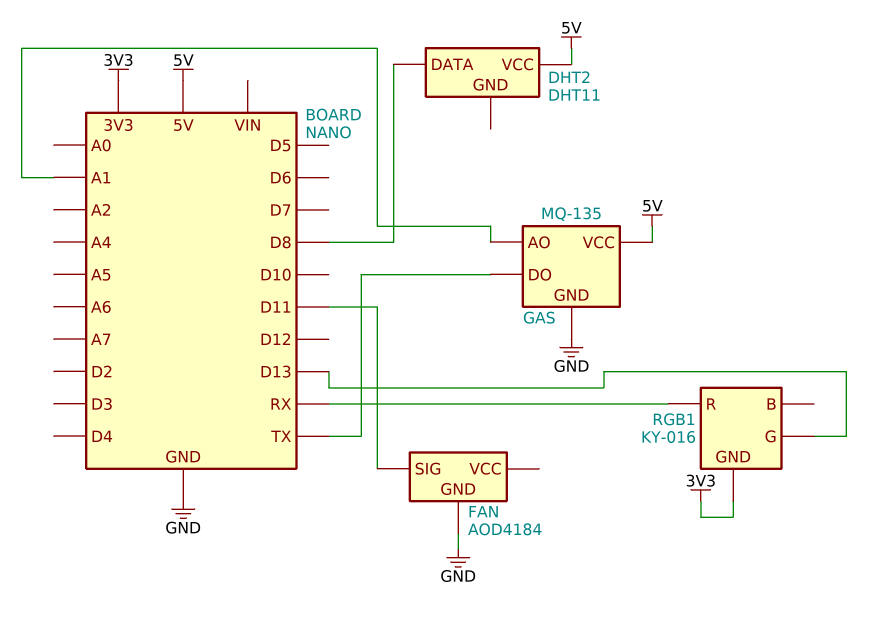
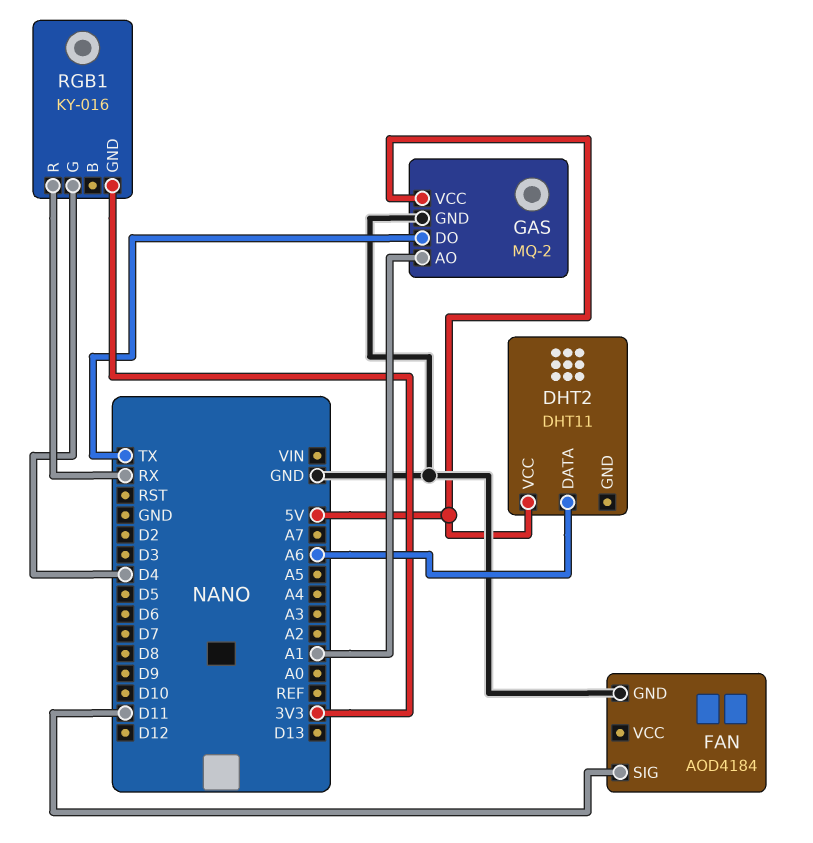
DHT2 pin DATA: D8 -> A6
GAS: MQ-135 -> MQ-2
RGB1 pin G: D13 -> D4

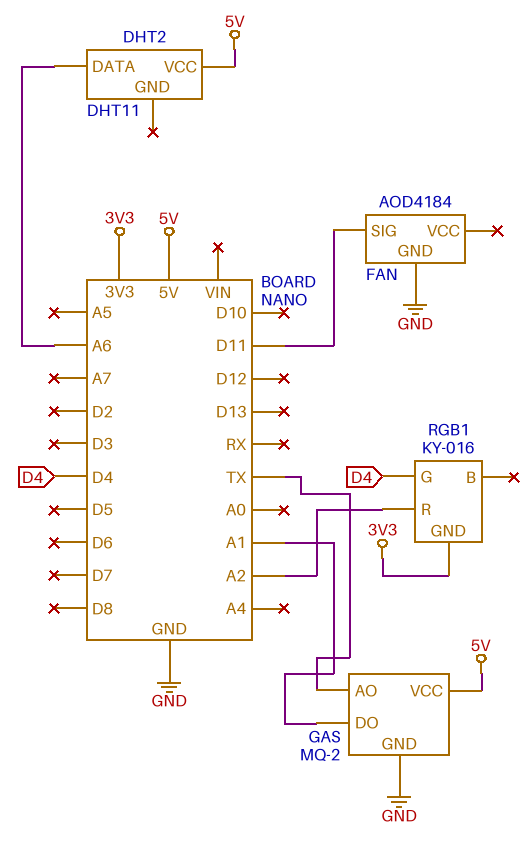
GAS pin AO: A1 -> TX
GAS pin DO: TX -> A1
RGB1 pin R: RX -> A2

